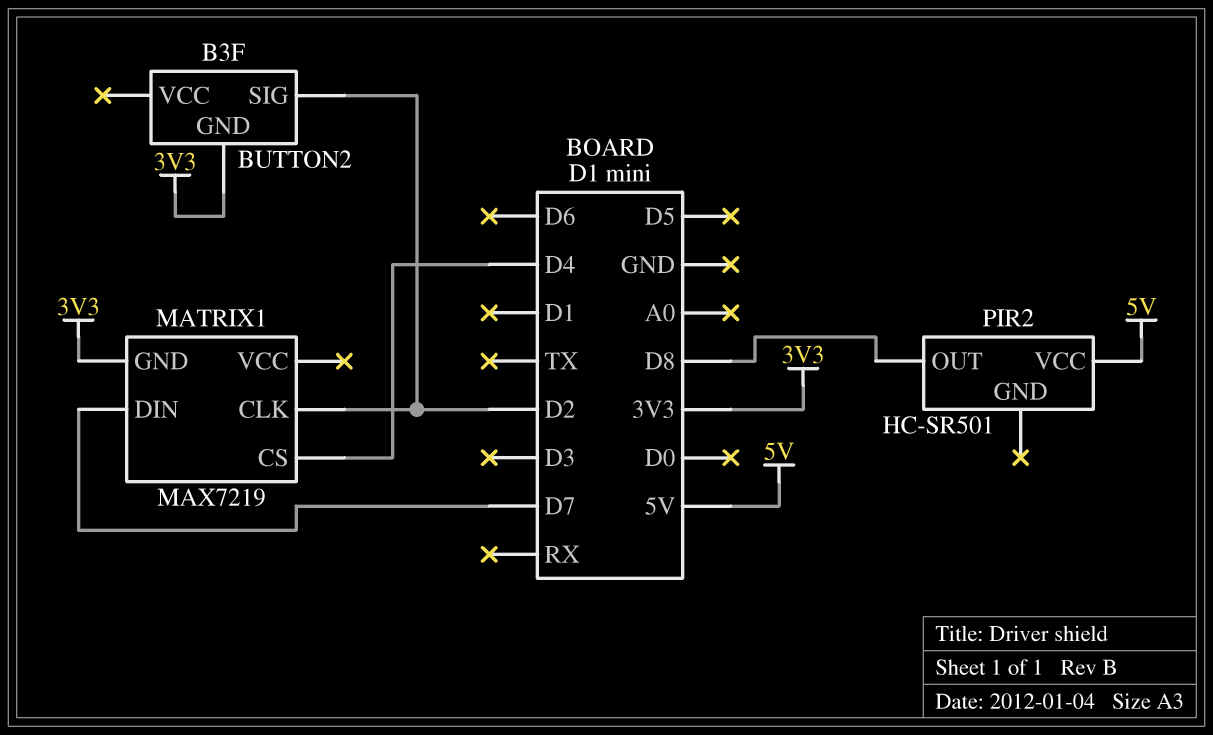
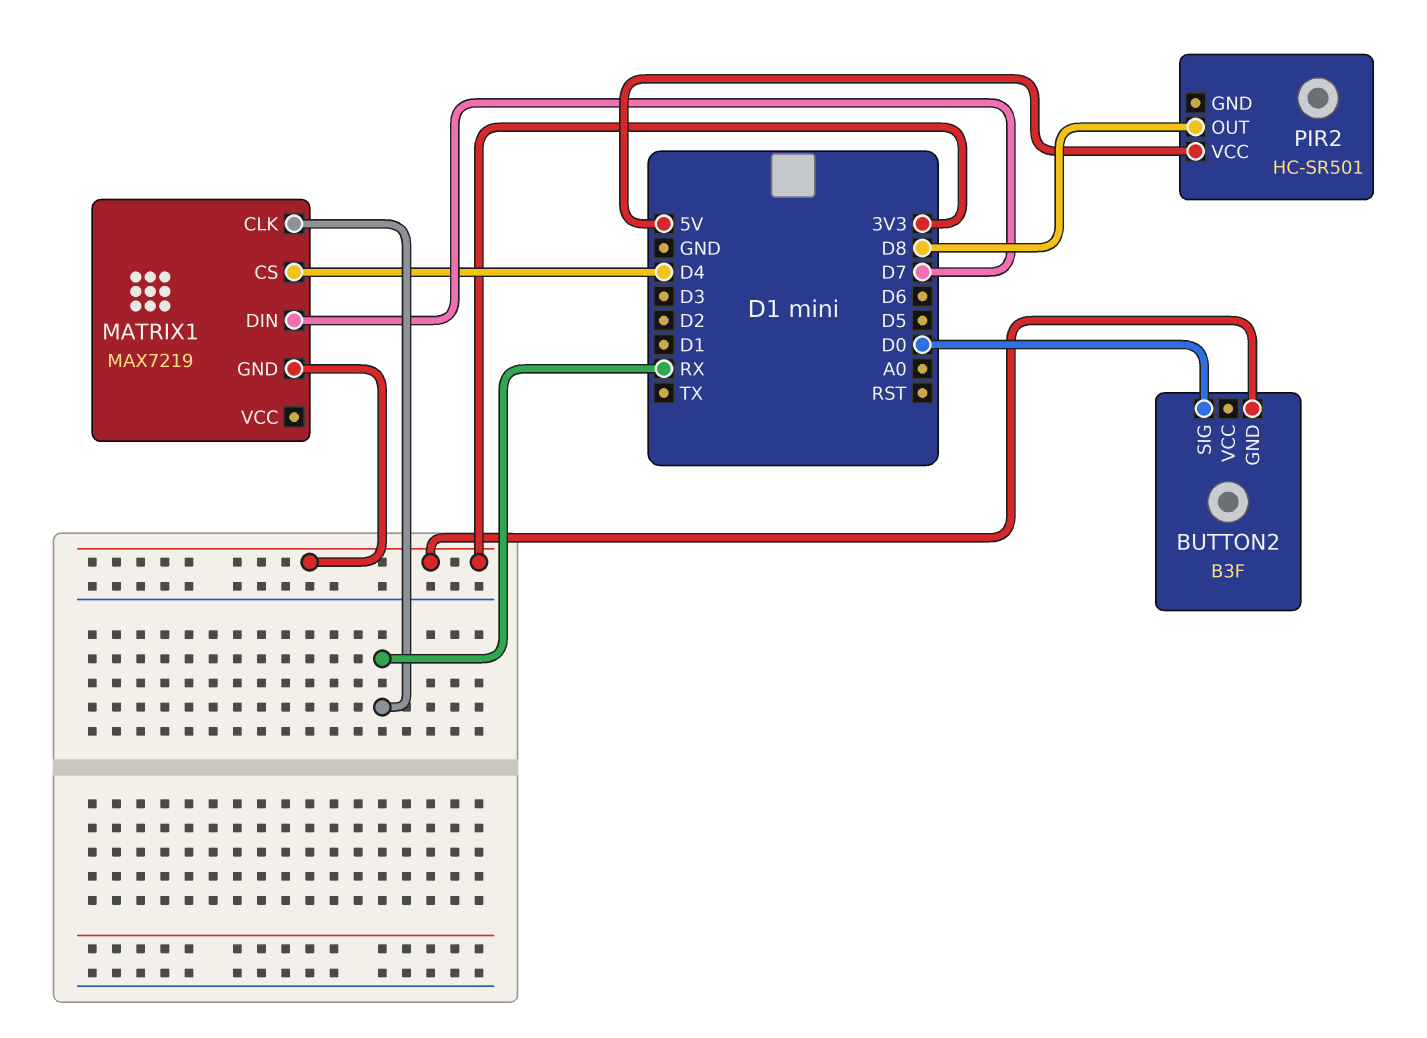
BUTTON2 pin SIG: D2 -> D0
MATRIX1 pin CLK: D2 -> RX

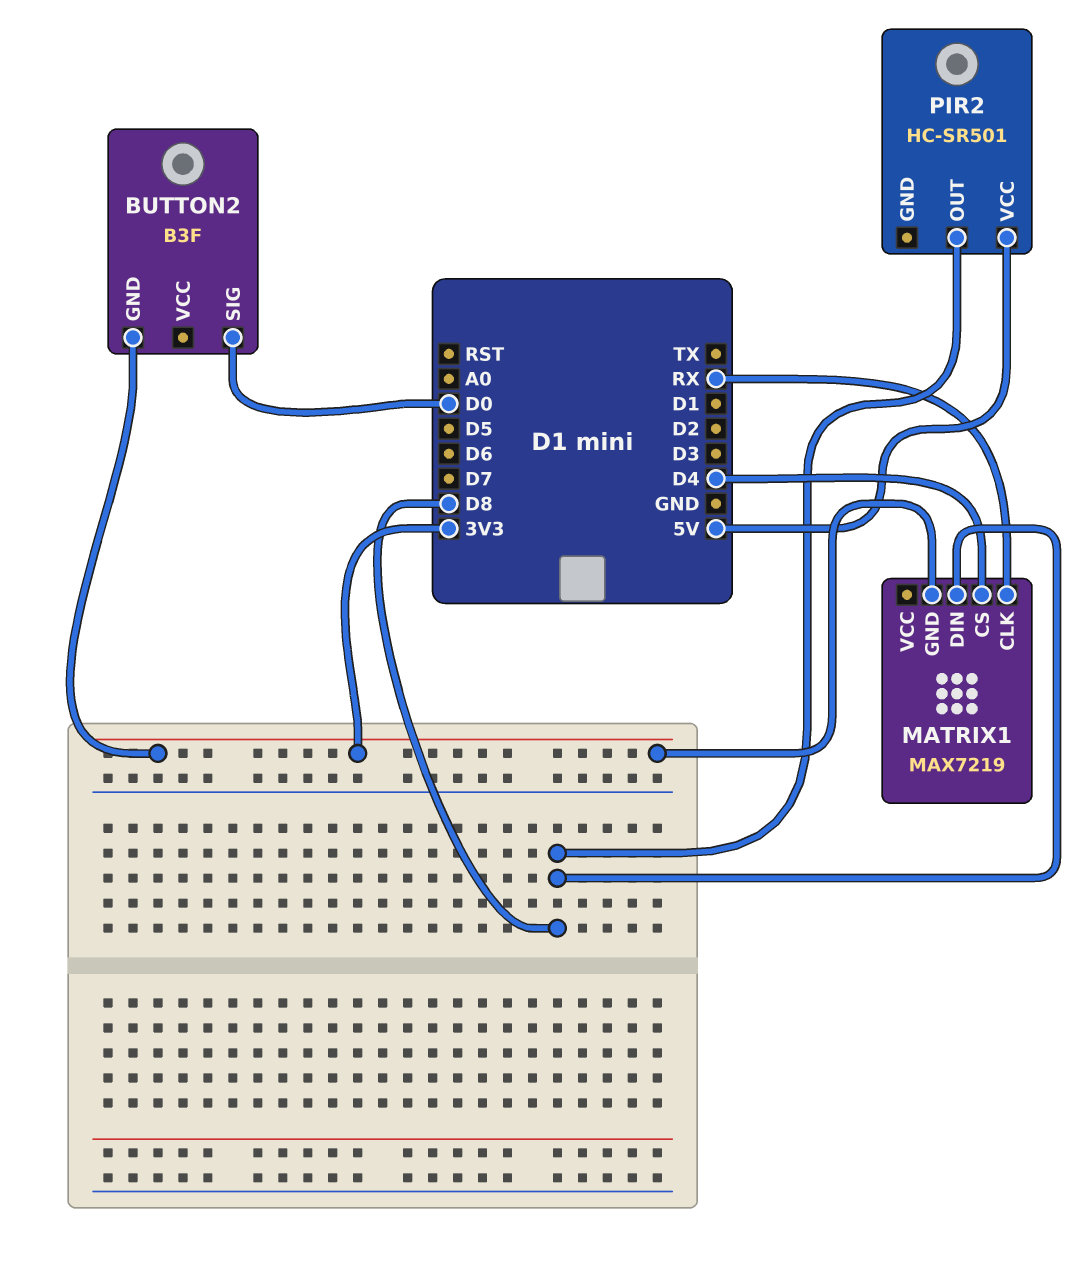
MATRIX1 pin DIN: D7 -> D8

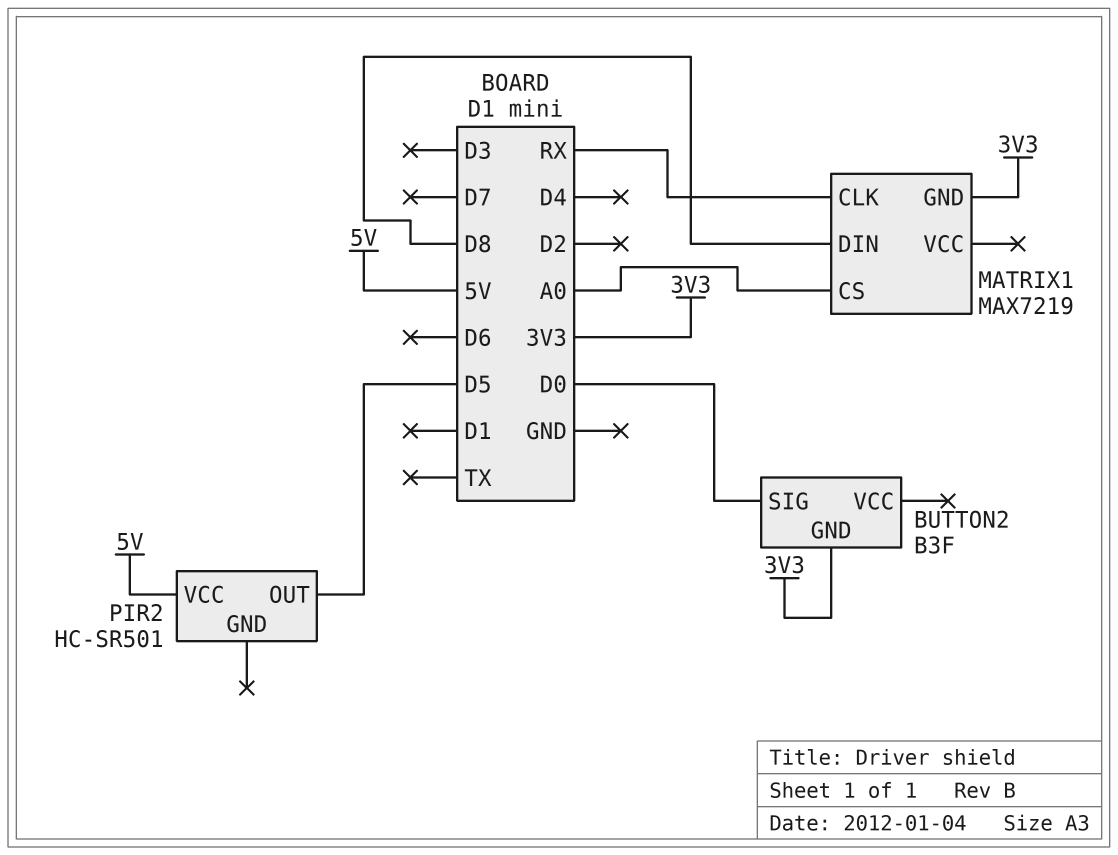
MATRIX1 pin CS: D4 -> A0
PIR2 pin OUT: D8 -> D5

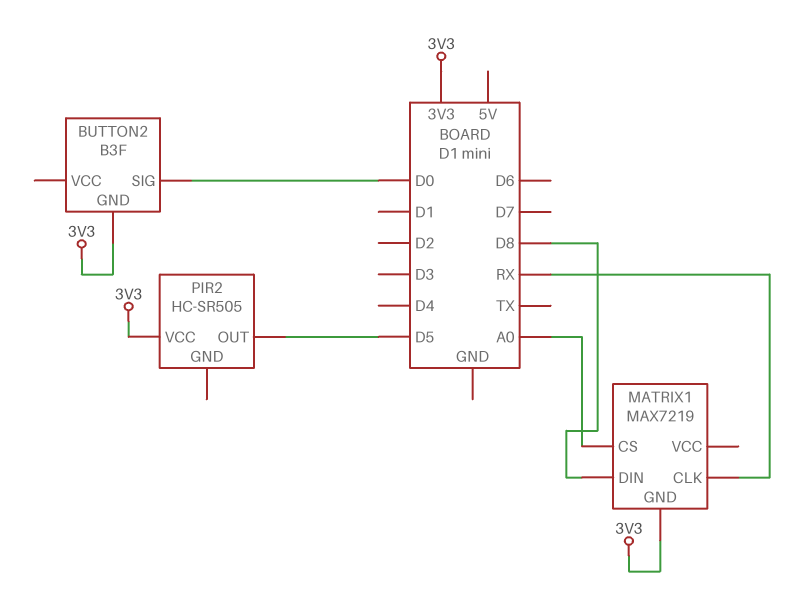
PIR2: HC-SR501 -> HC-SR505
PIR2 pin VCC: 5V -> 3V3

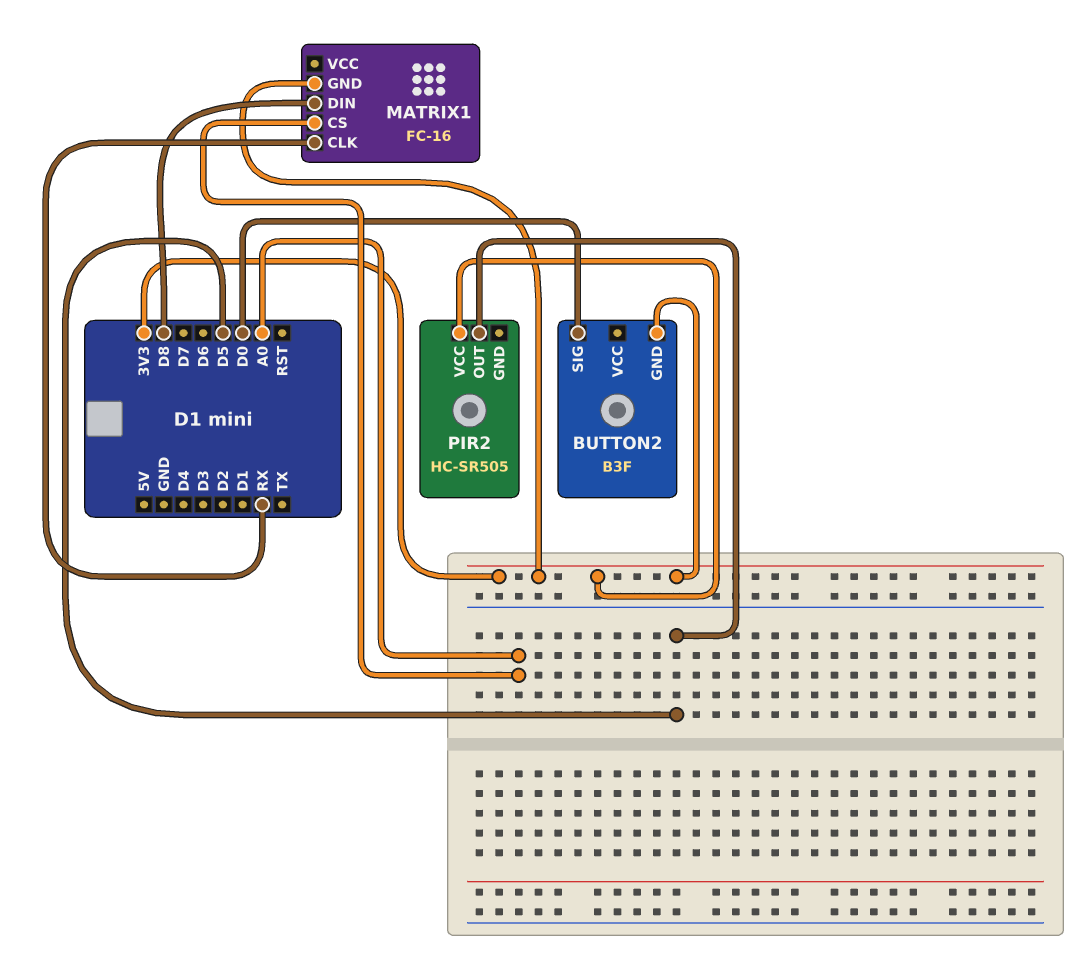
MATRIX1: MAX7219 -> FC-16

